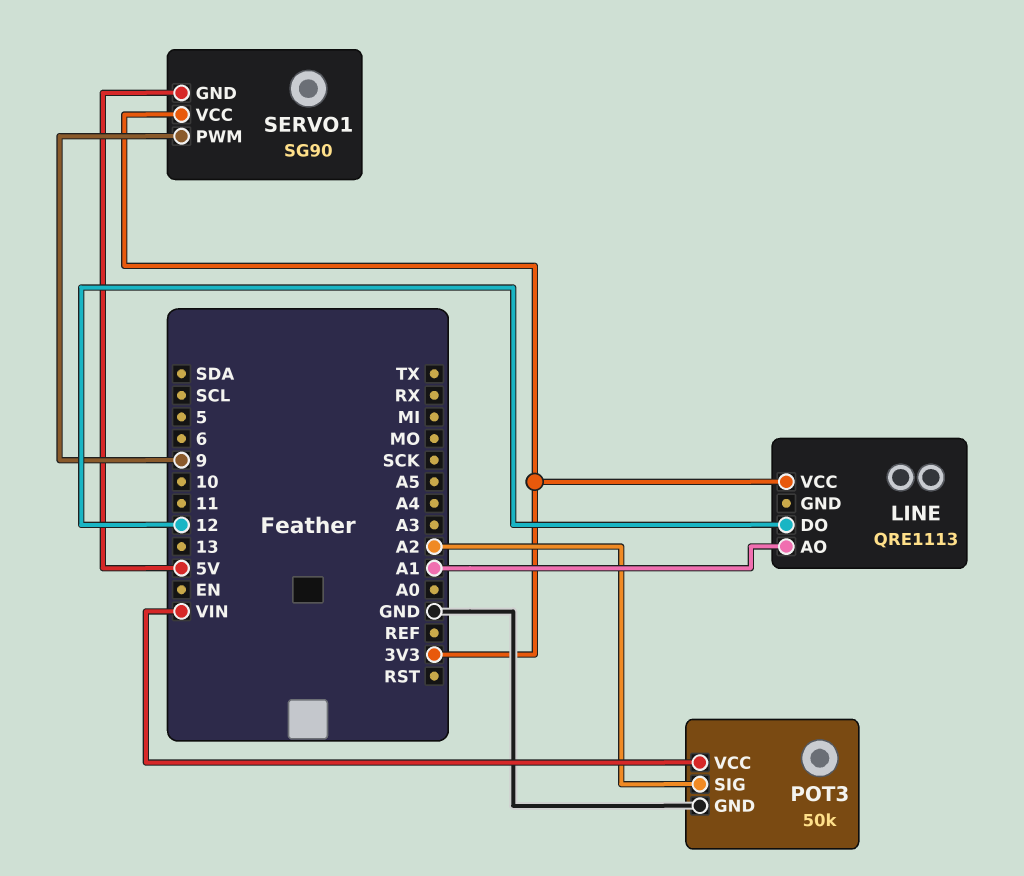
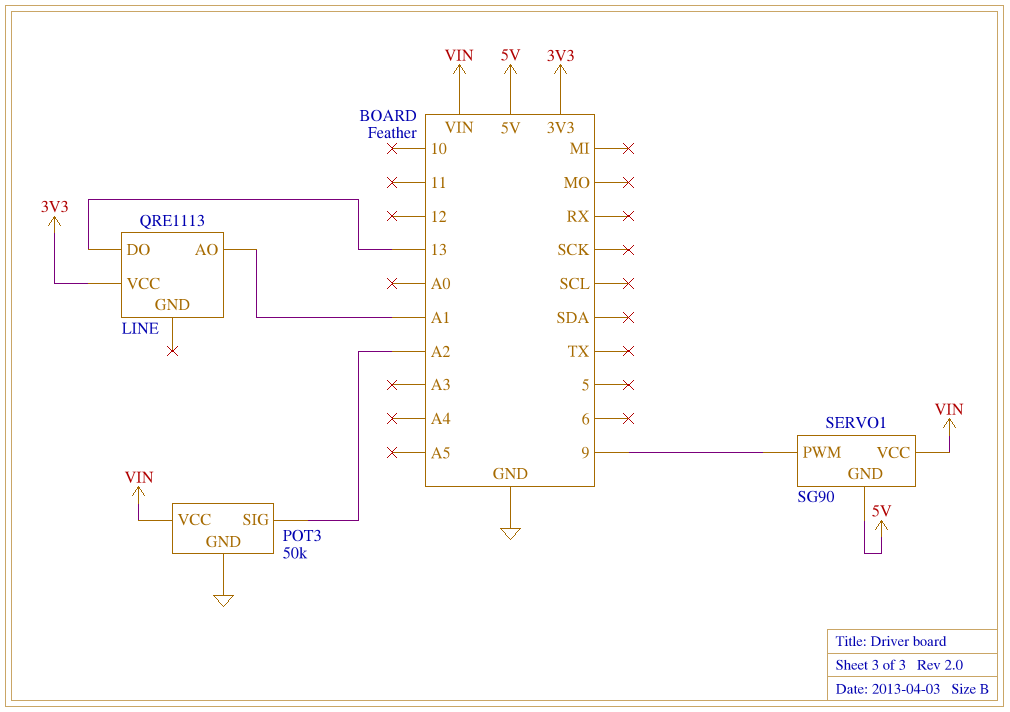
LINE pin DO: 12 -> 13
SERVO1 pin VCC: 3V3 -> VIN

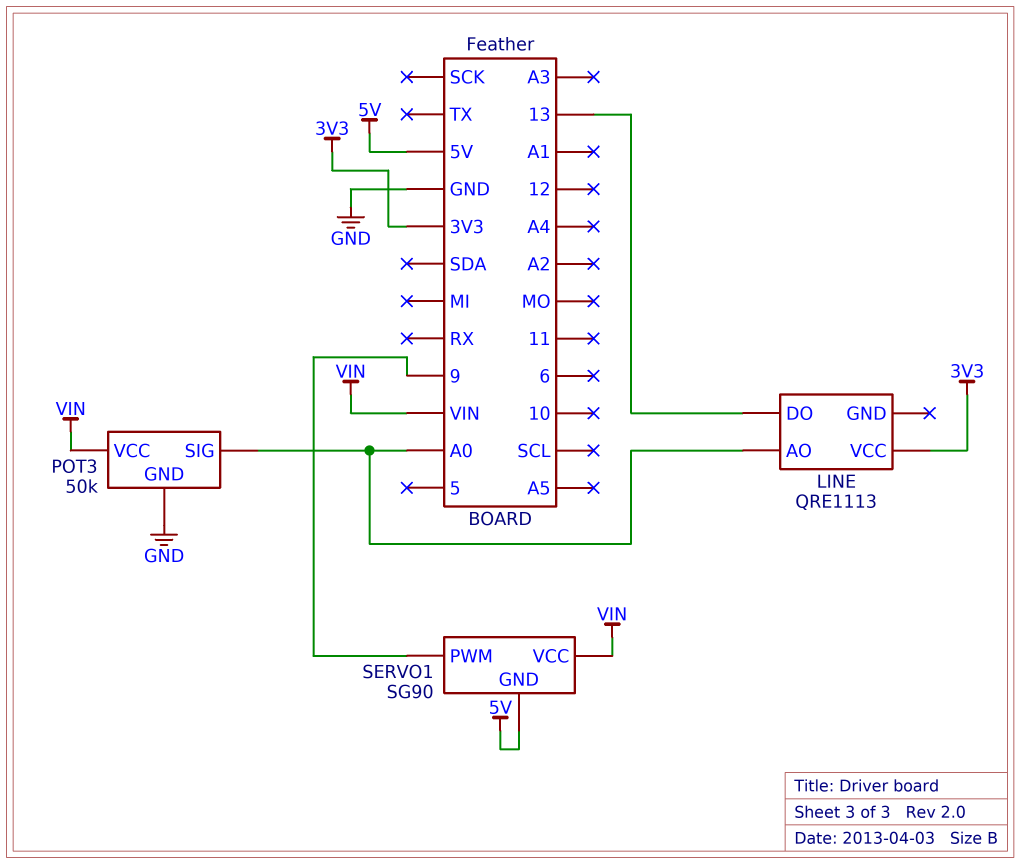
LINE pin AO: A1 -> A0
POT3 pin SIG: A2 -> A0

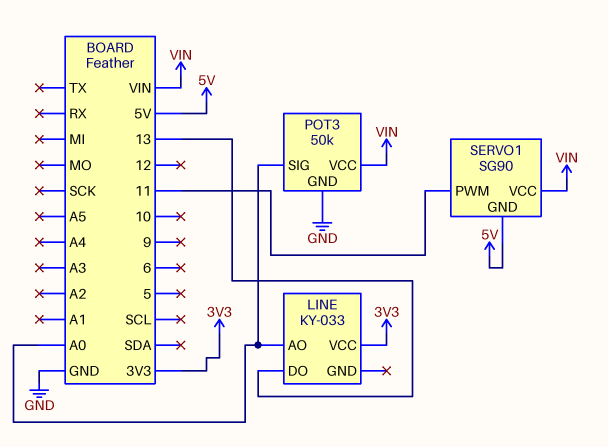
LINE: QRE1113 -> KY-033
SERVO1 pin PWM: 9 -> 11

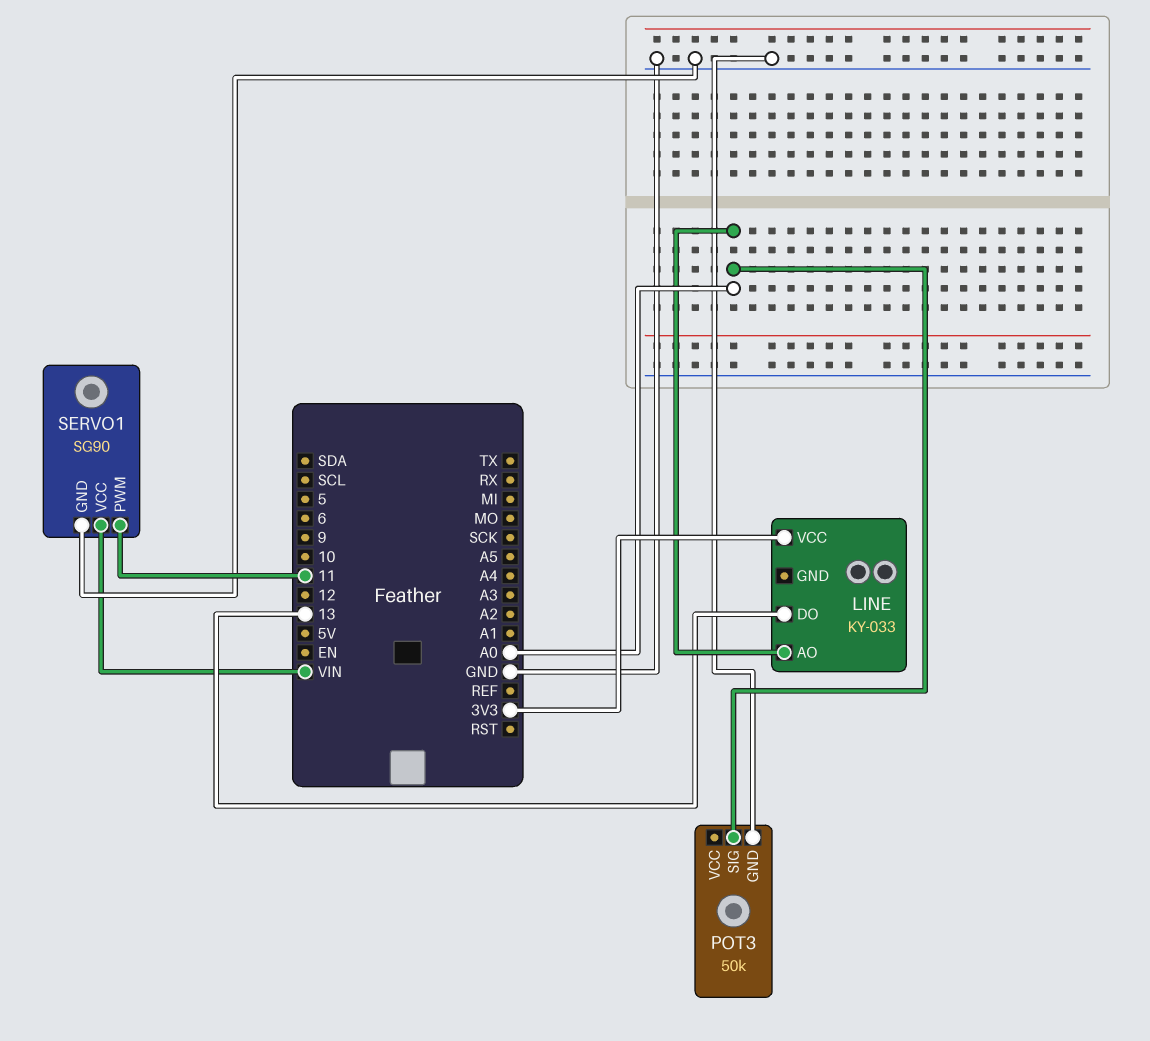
POT3 pin VCC: VIN -> none
SERVO1 pin GND: 5V -> GND

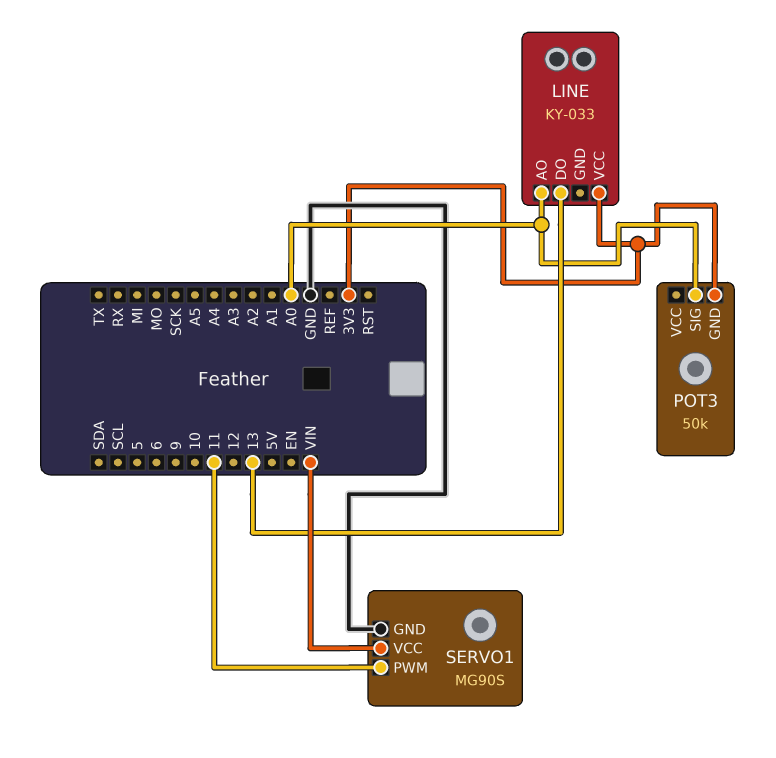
POT3 pin GND: GND -> 3V3
SERVO1: SG90 -> MG90S

